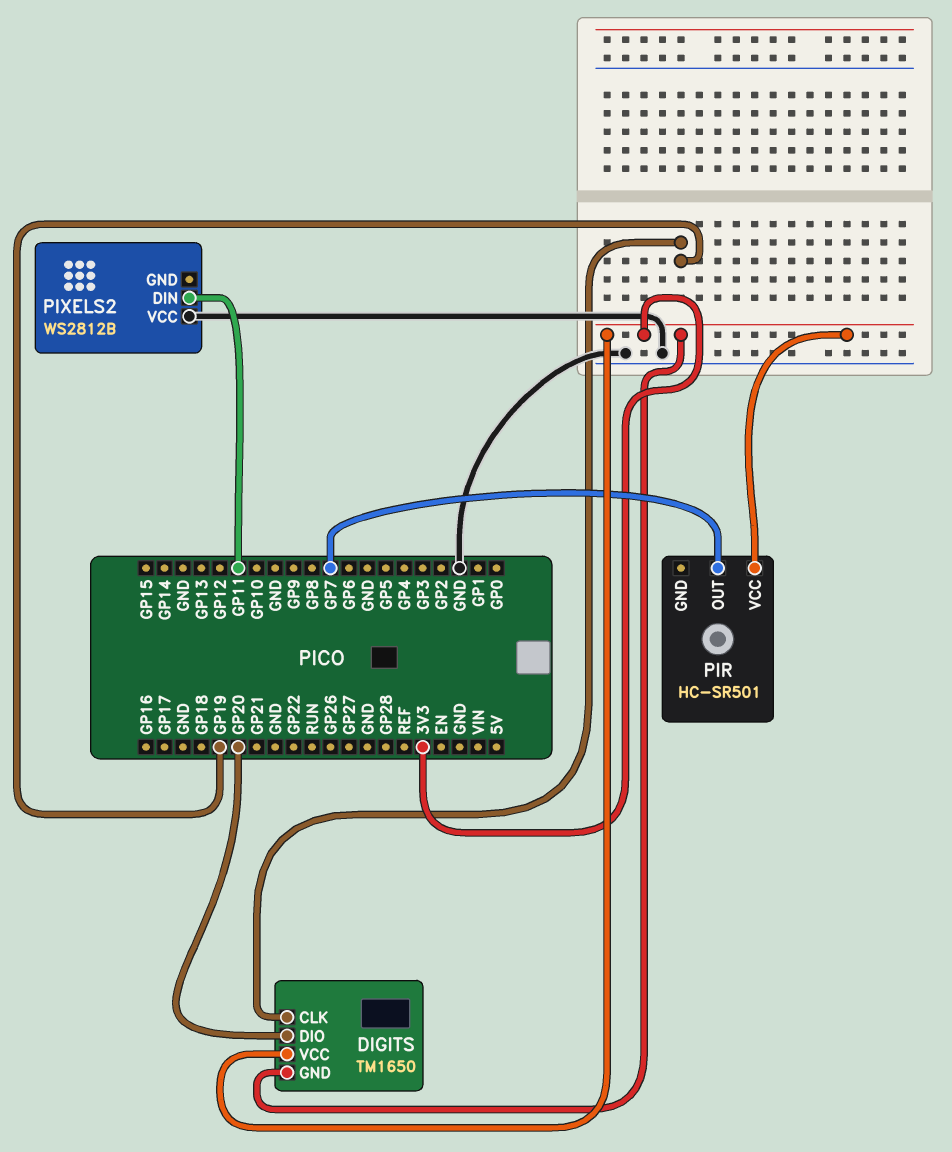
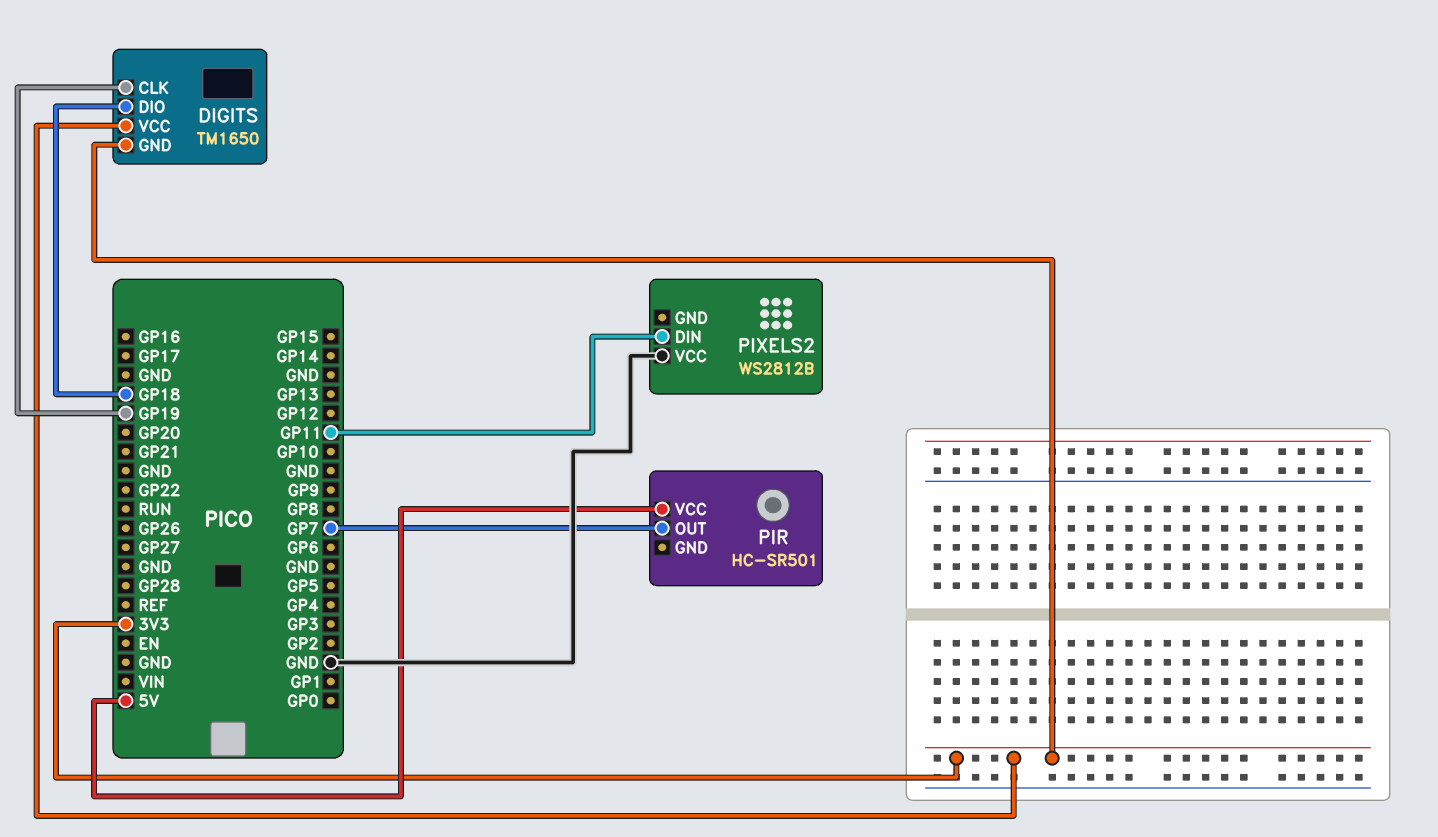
DIGITS pin DIO: GP20 -> GP18
PIR pin VCC: 3V3 -> 5V

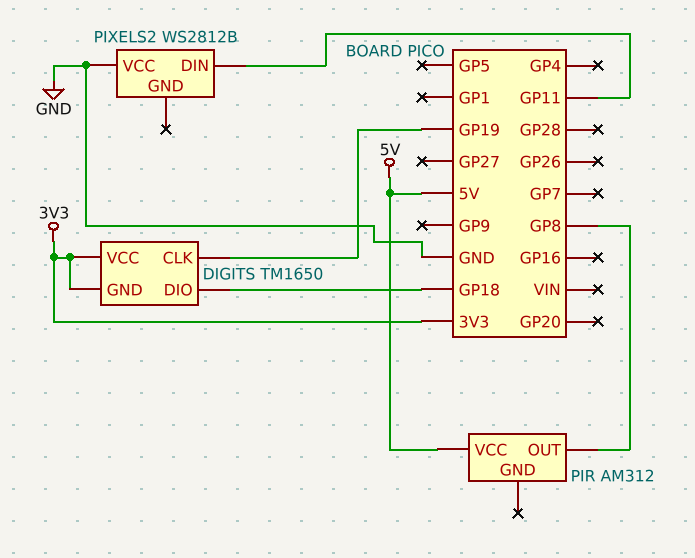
PIR: HC-SR501 -> AM312
PIR pin OUT: GP7 -> GP8

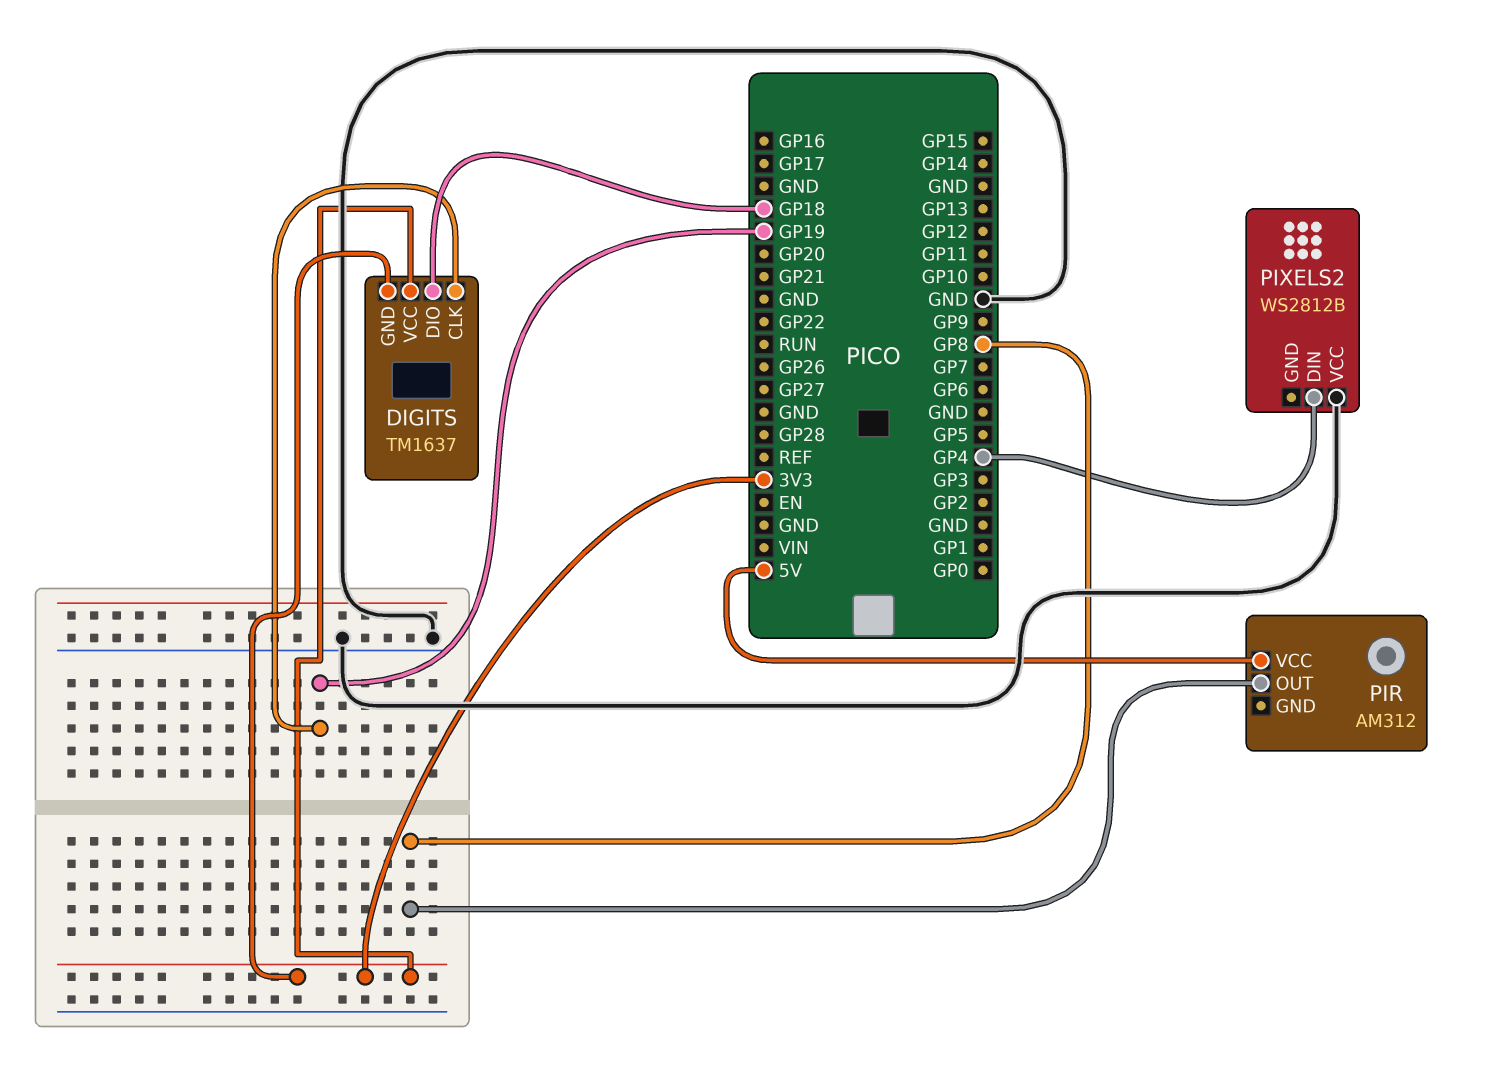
DIGITS: TM1650 -> TM1637
PIXELS2 pin DIN: GP11 -> GP4

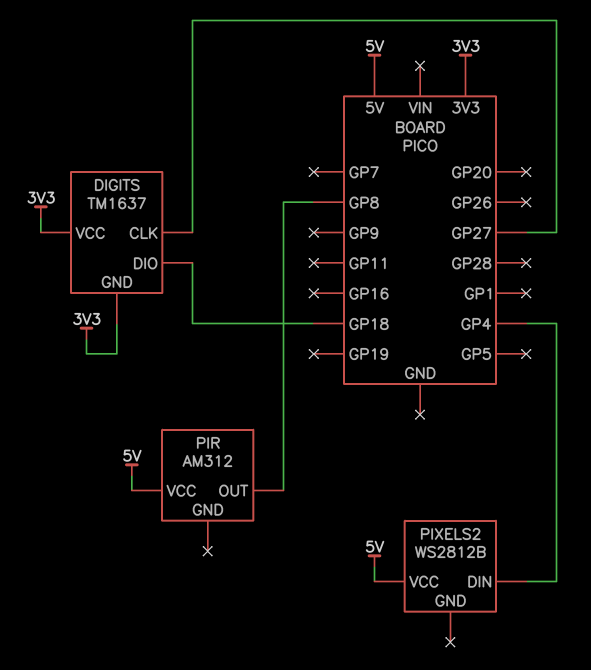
DIGITS pin CLK: GP19 -> GP27
PIXELS2 pin VCC: GND -> 5V

